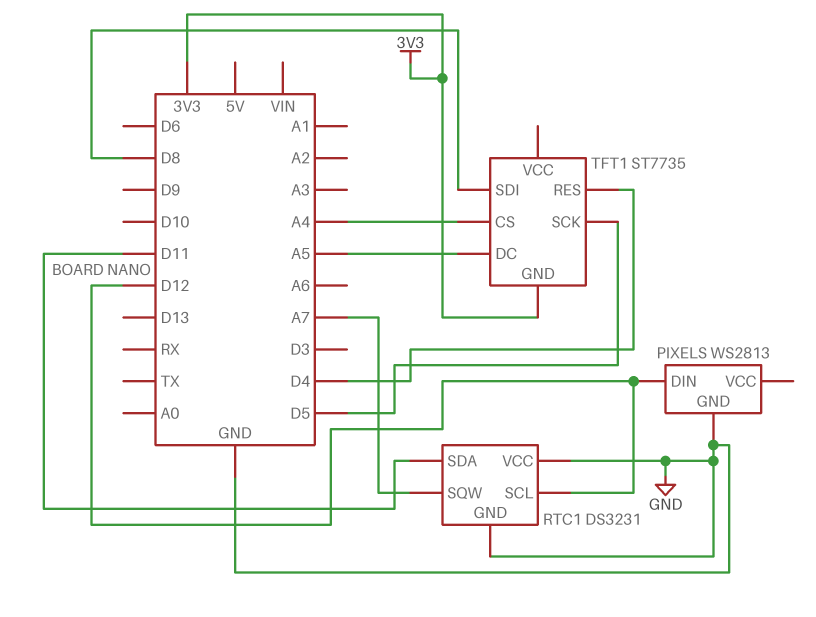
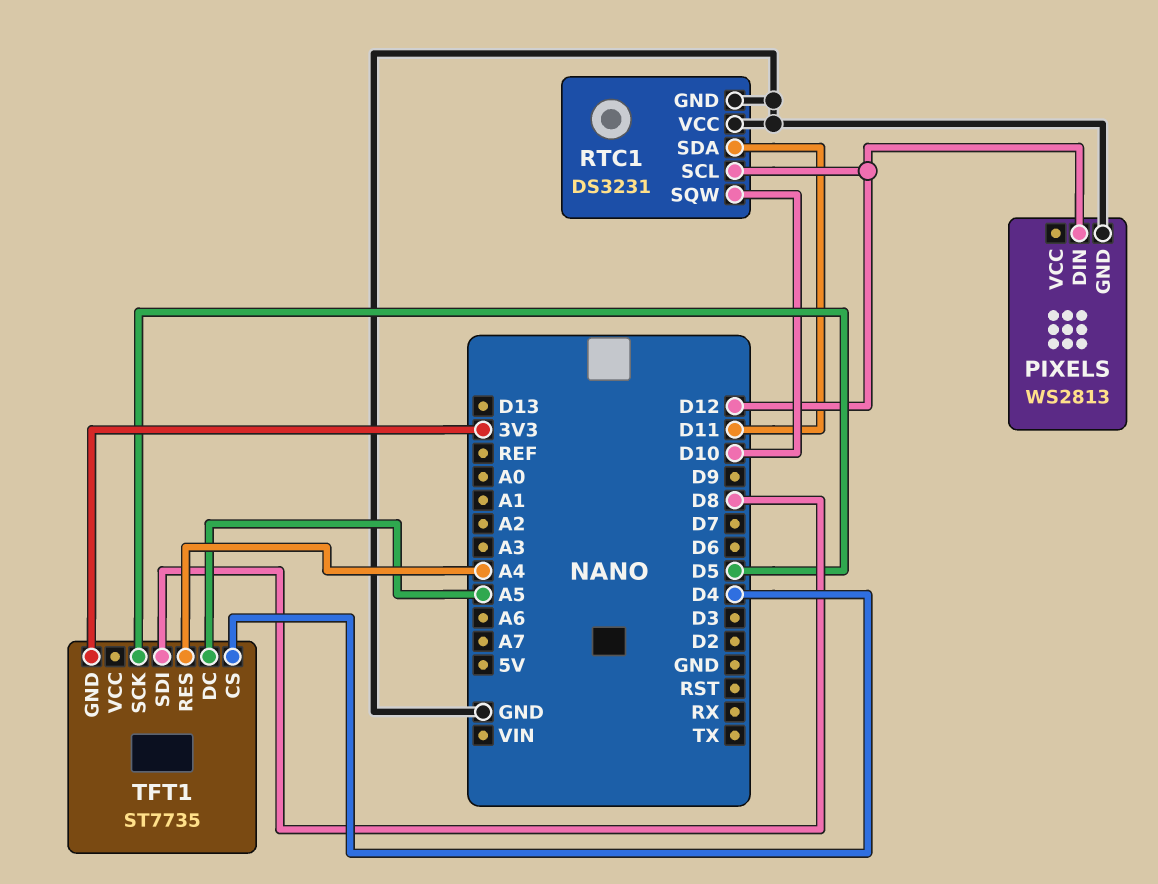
RTC1 pin SQW: A7 -> D10
TFT1 pin CS: A4 -> D4
TFT1 pin RES: D4 -> A4

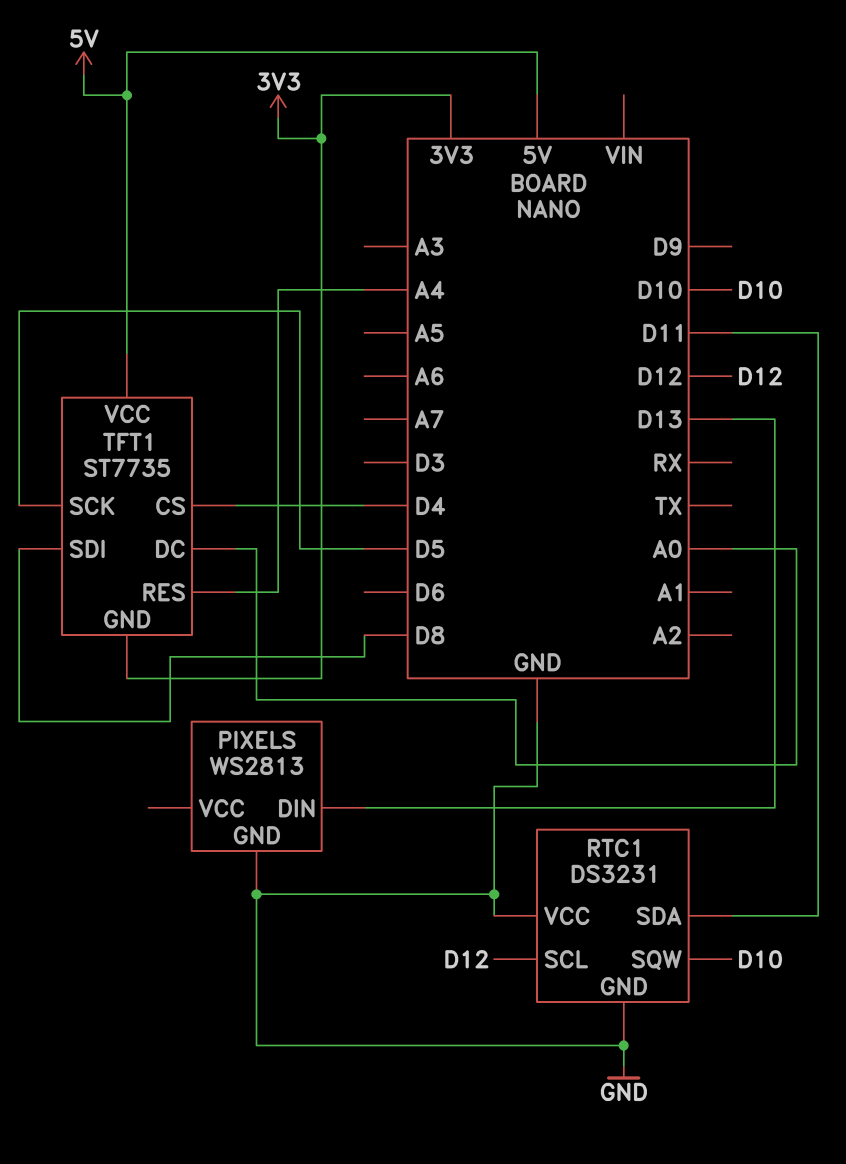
PIXELS pin DIN: D12 -> D13
TFT1 pin DC: A5 -> A0
TFT1 pin VCC: none -> 5V

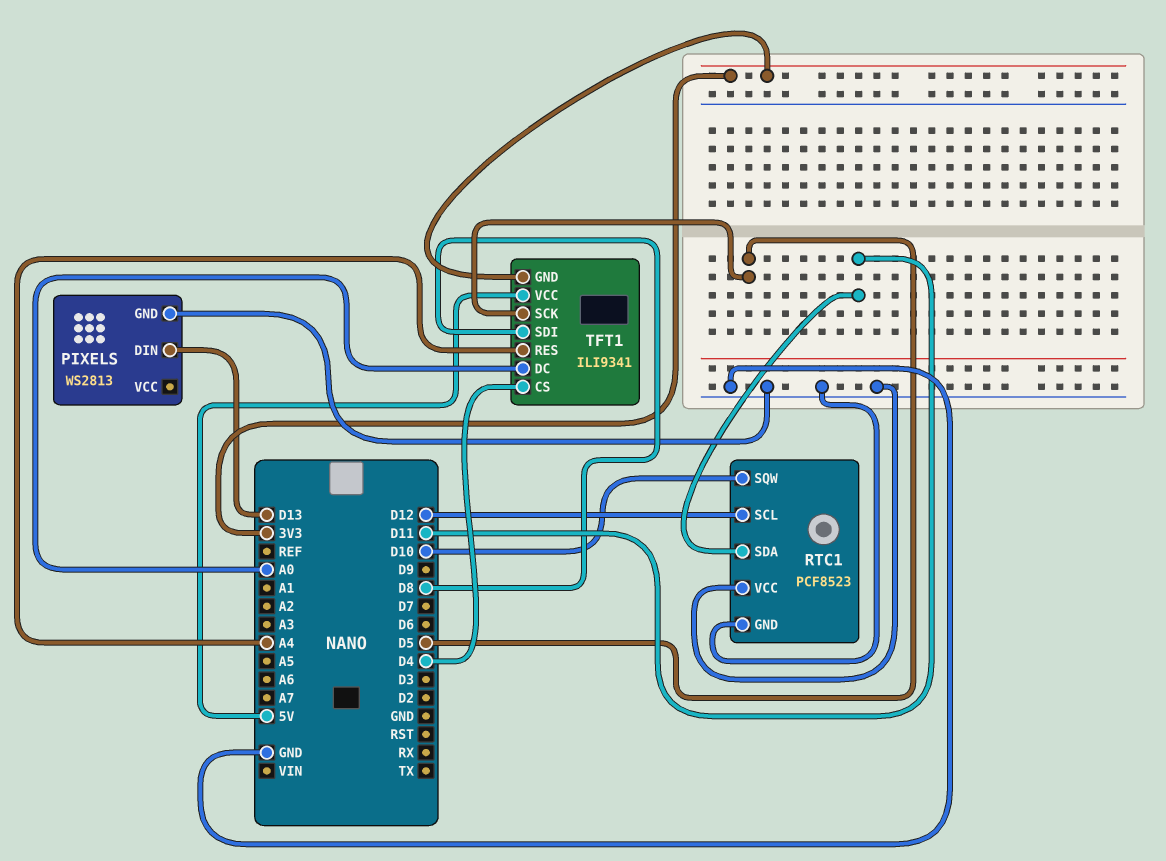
RTC1: DS3231 -> PCF8523
TFT1: ST7735 -> ILI9341

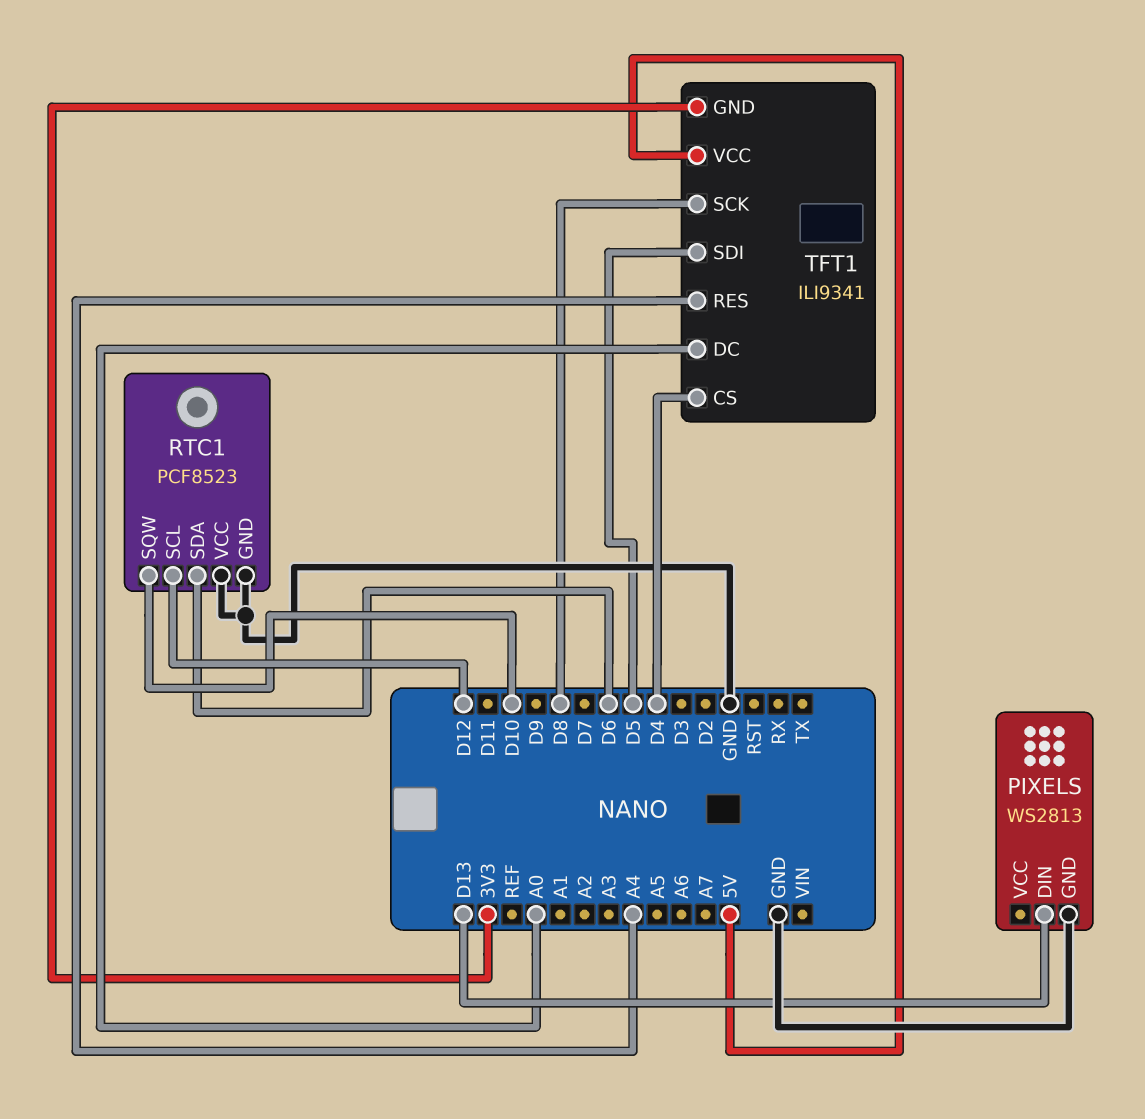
RTC1 pin SDA: D11 -> D6
TFT1 pin SCK: D5 -> D8
TFT1 pin SDI: D8 -> D5

